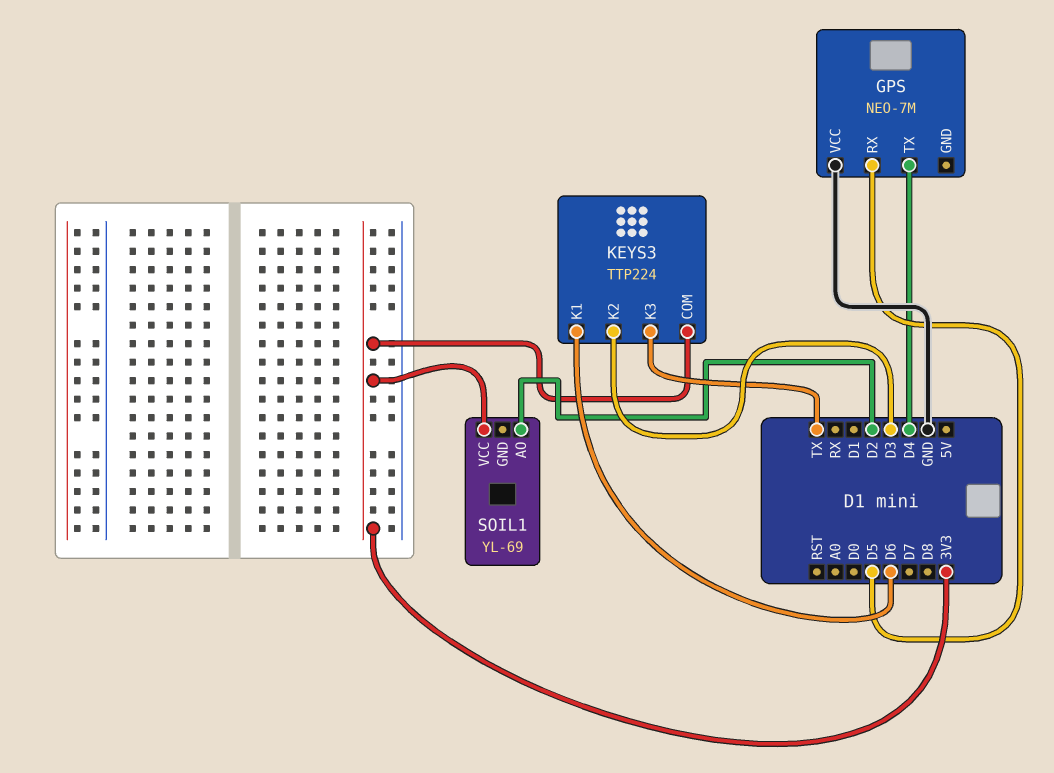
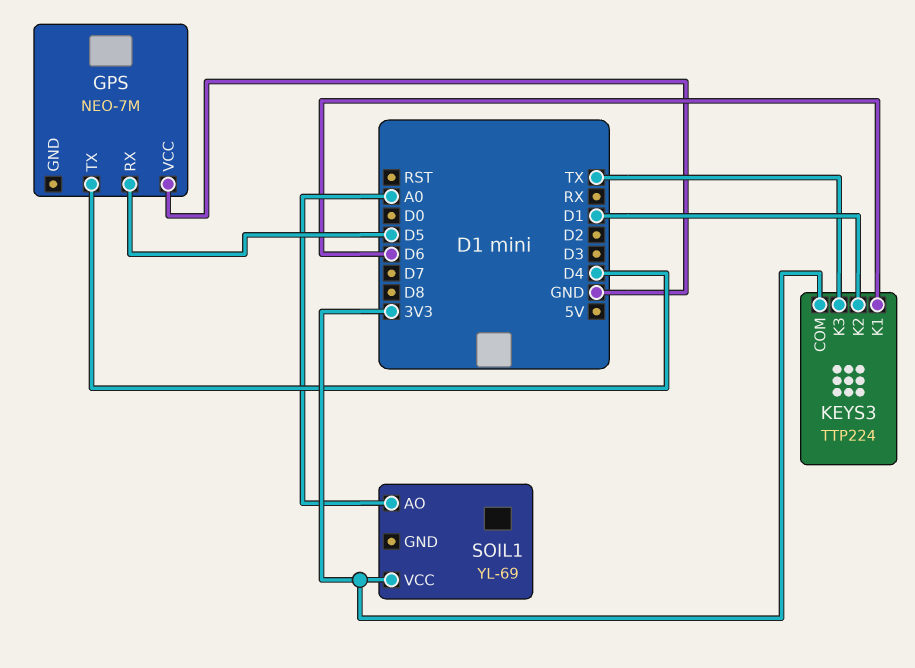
KEYS3 pin K2: D3 -> D1
SOIL1 pin AO: D2 -> A0

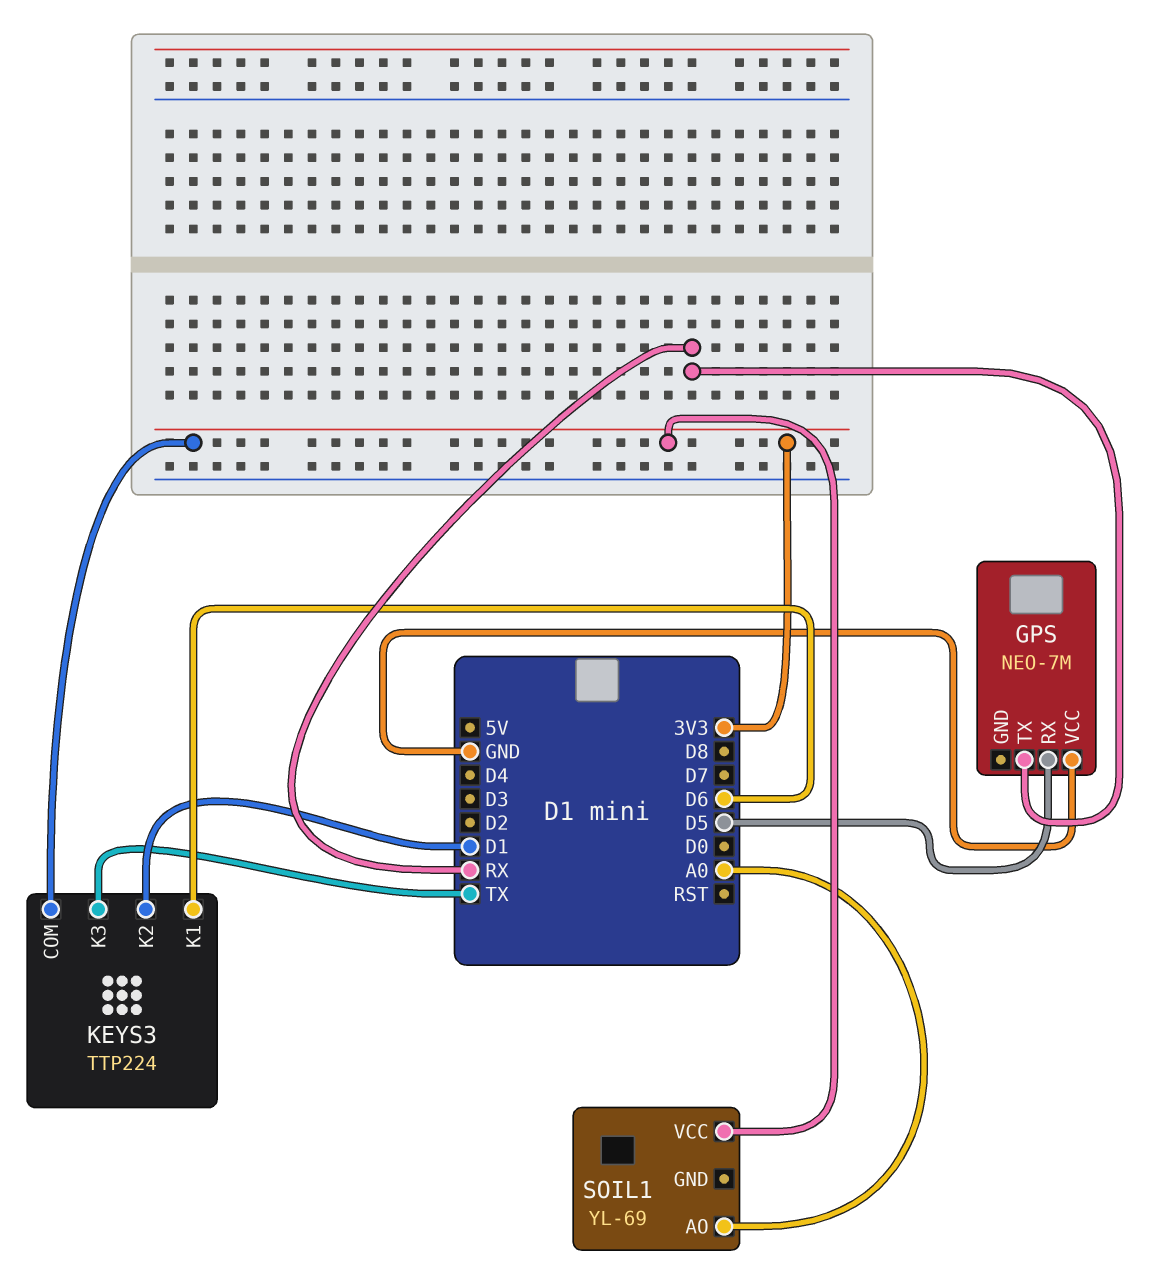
GPS pin TX: D4 -> RX

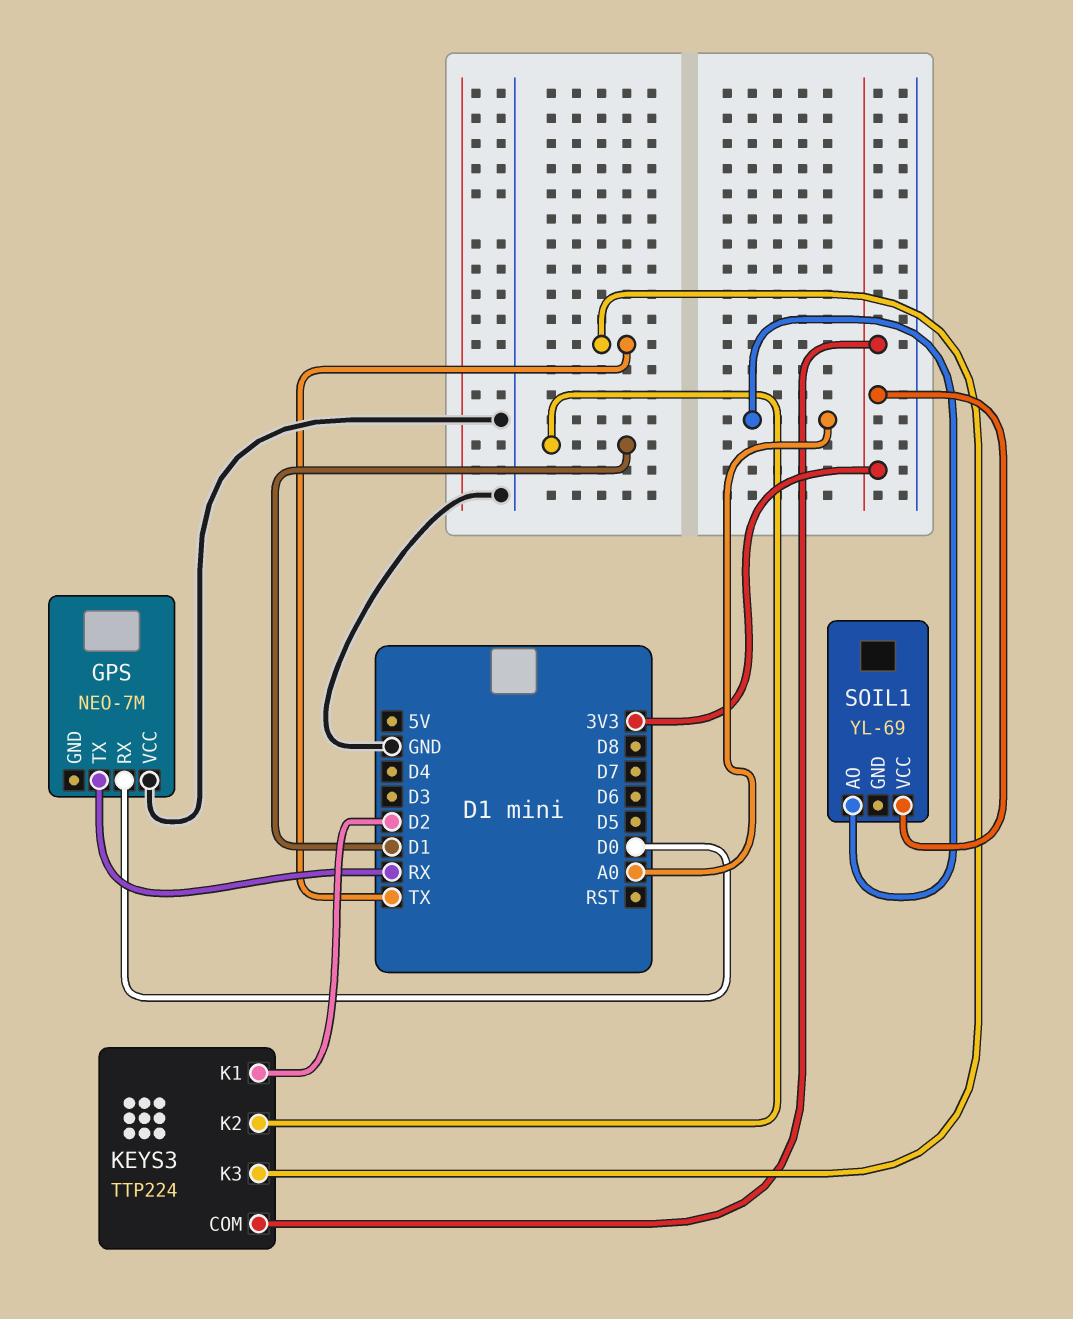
GPS pin RX: D5 -> D0
KEYS3 pin K1: D6 -> D2

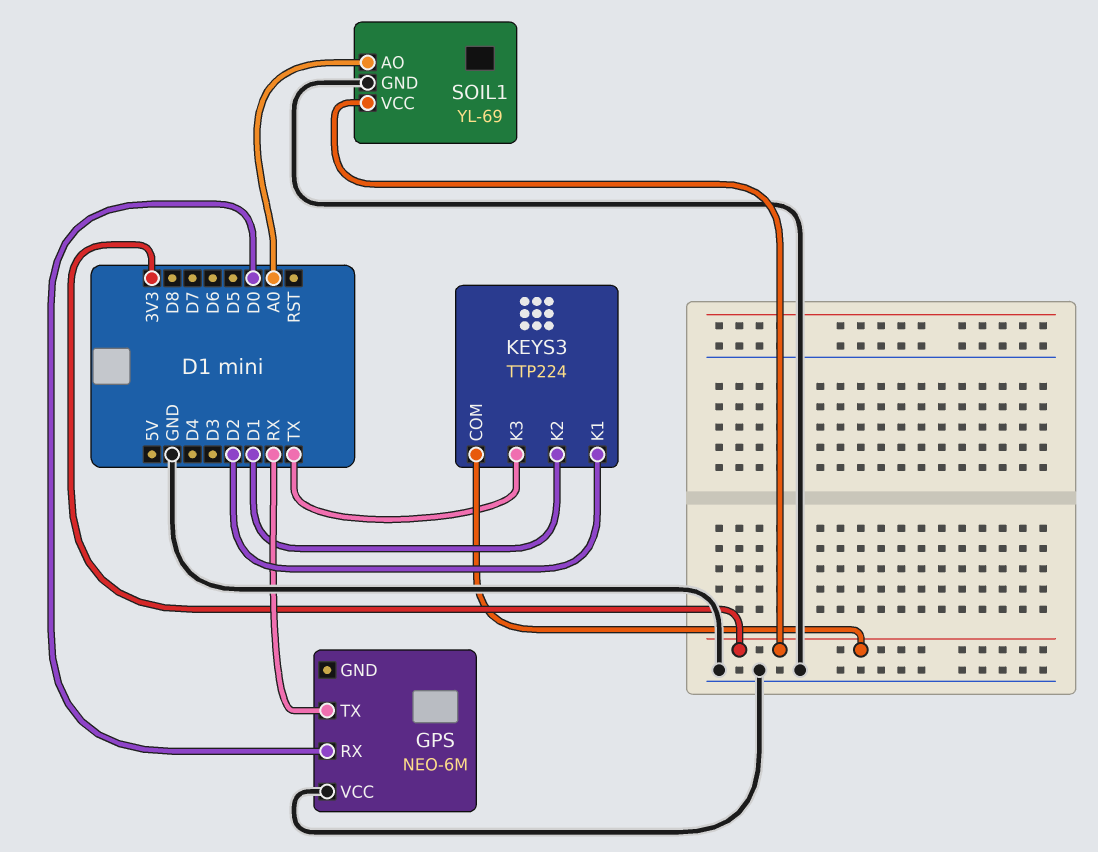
GPS: NEO-7M -> NEO-6M
SOIL1 pin GND: none -> GND

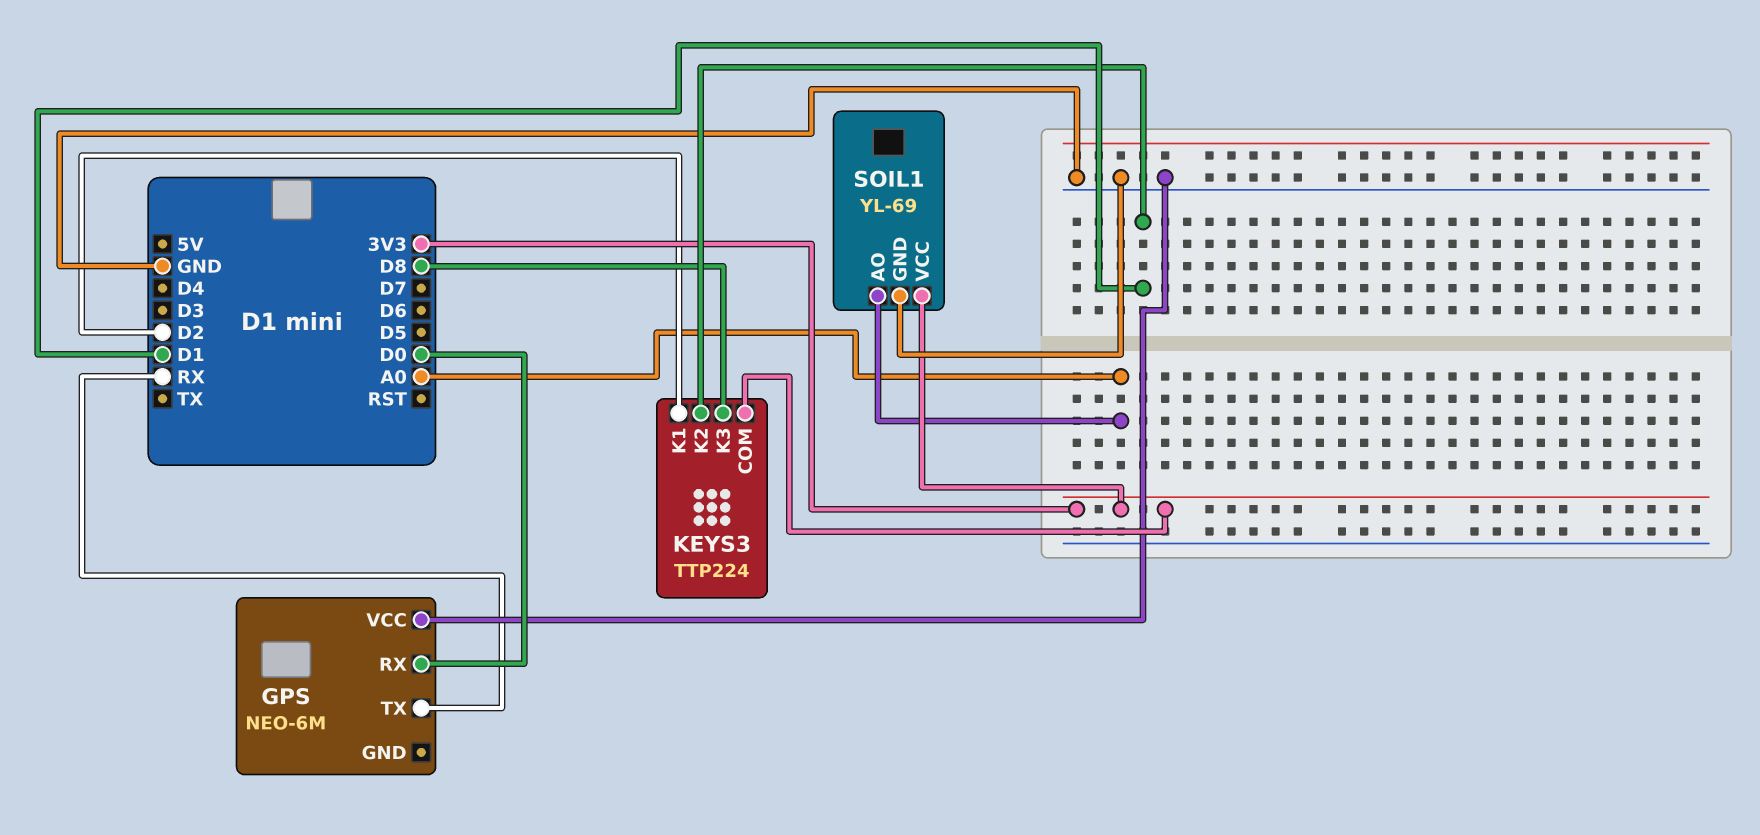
KEYS3 pin K3: TX -> D8

